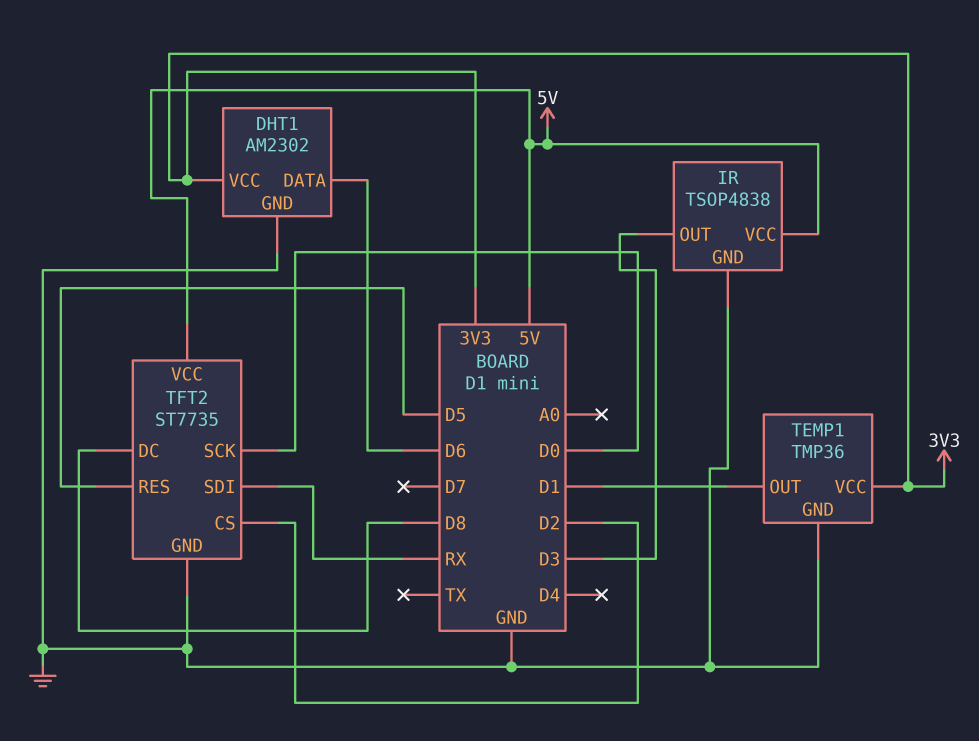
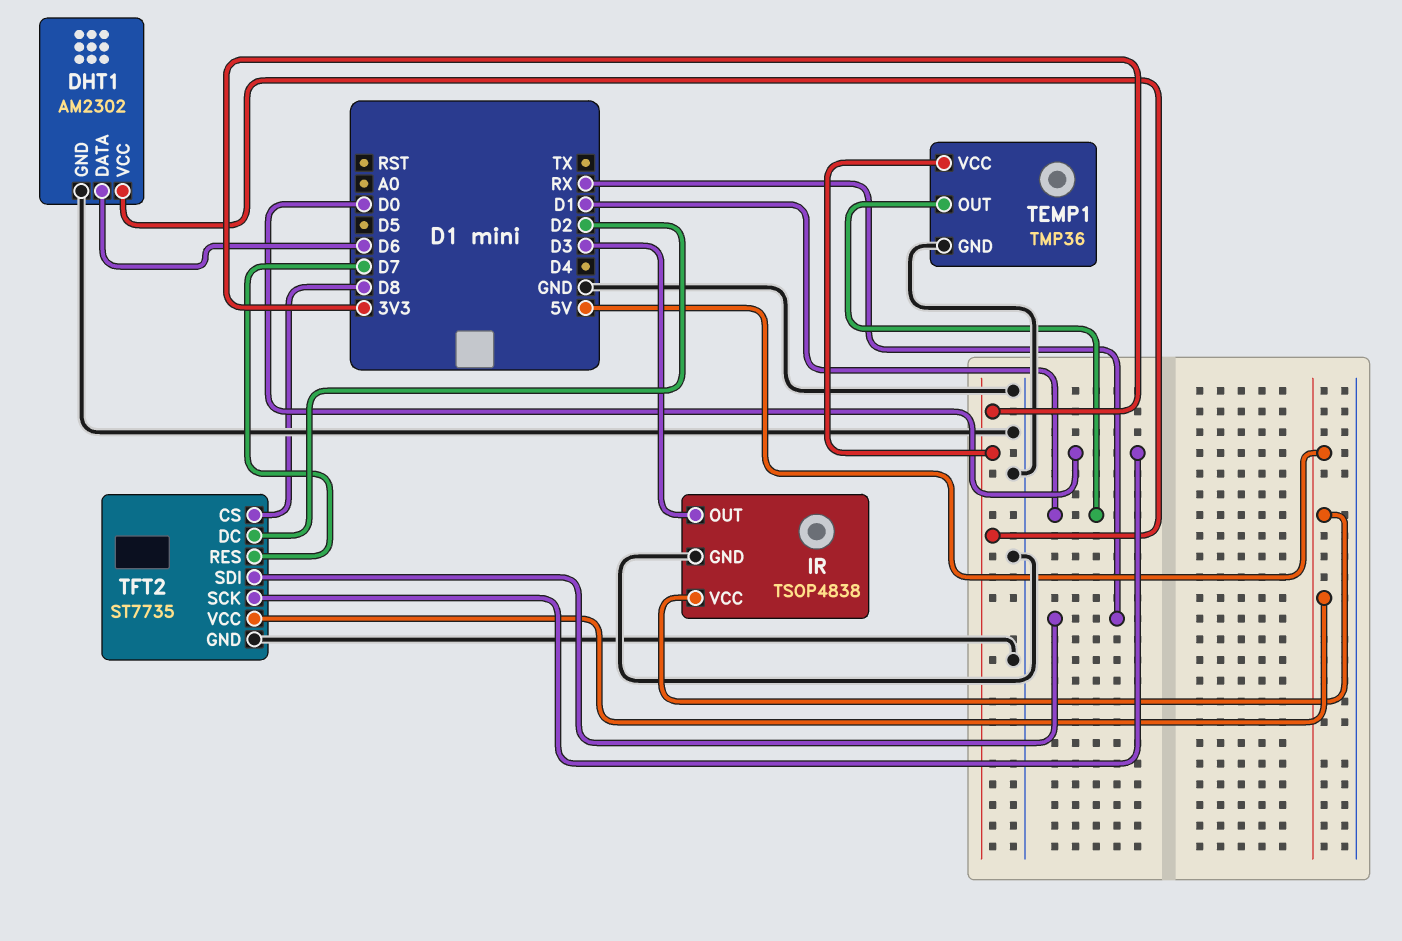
TFT2 pin CS: D2 -> D8
TFT2 pin DC: D8 -> D2
TFT2 pin RES: D5 -> D7

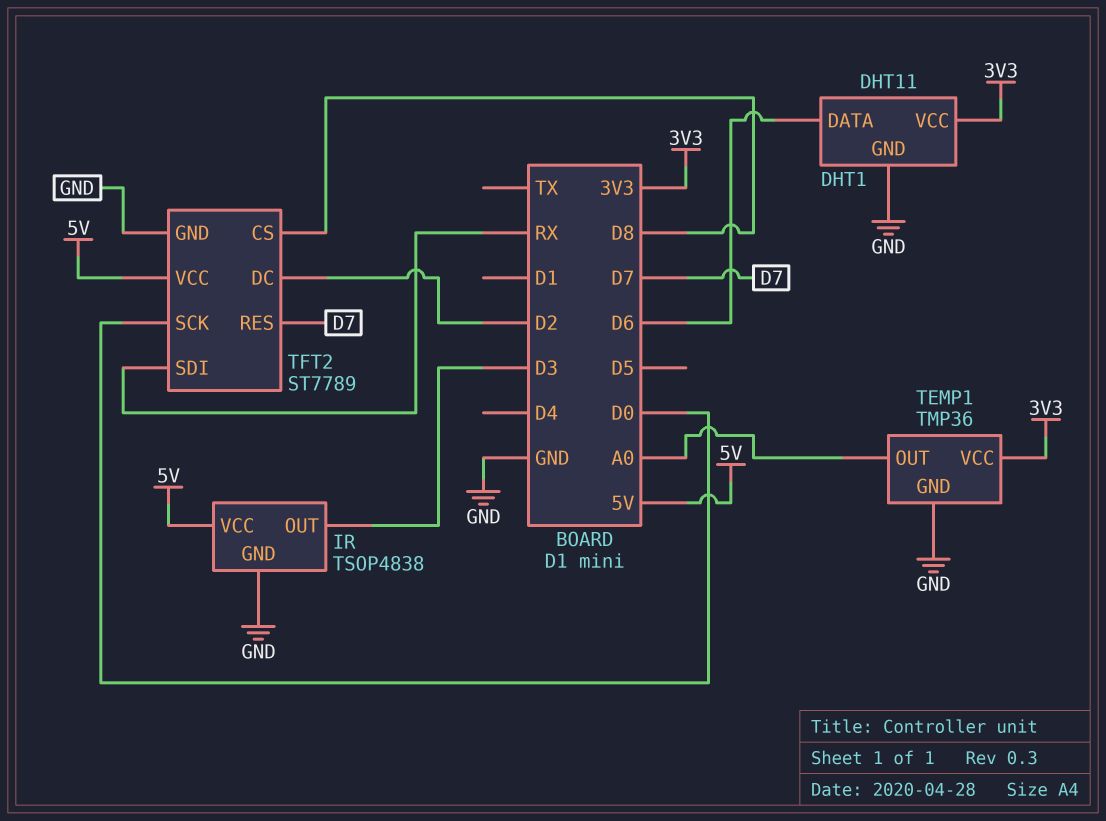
DHT1: AM2302 -> DHT11
TEMP1 pin OUT: D1 -> A0
TFT2: ST7735 -> ST7789

